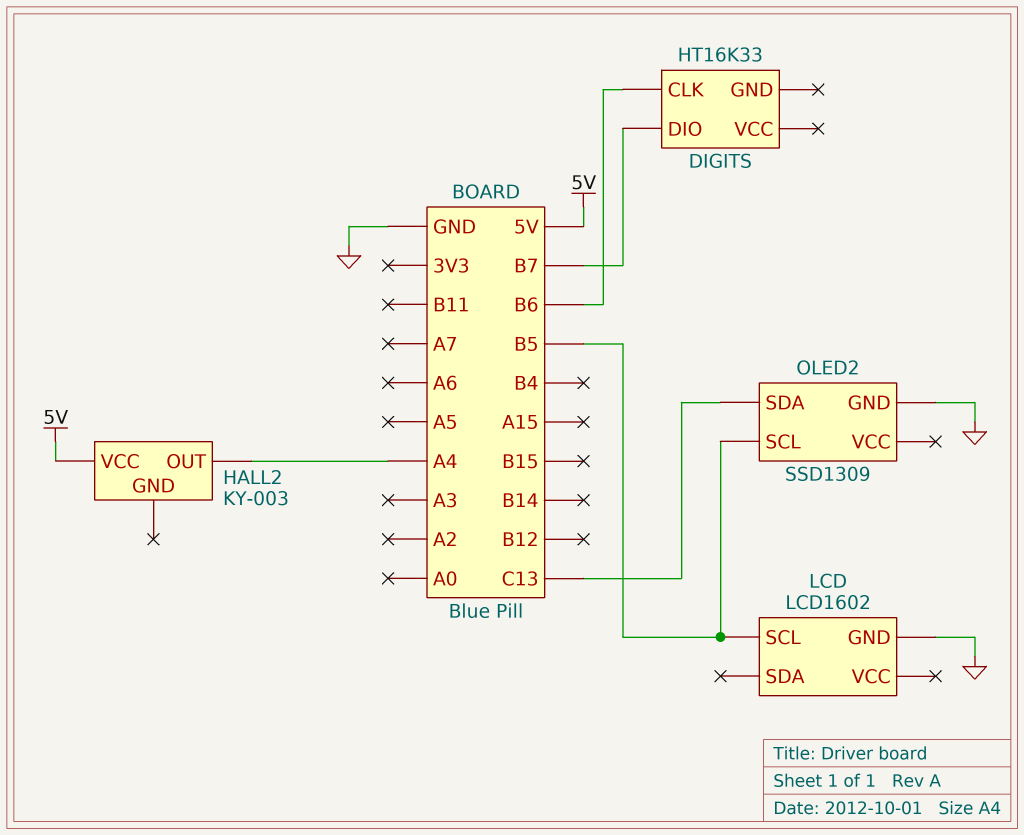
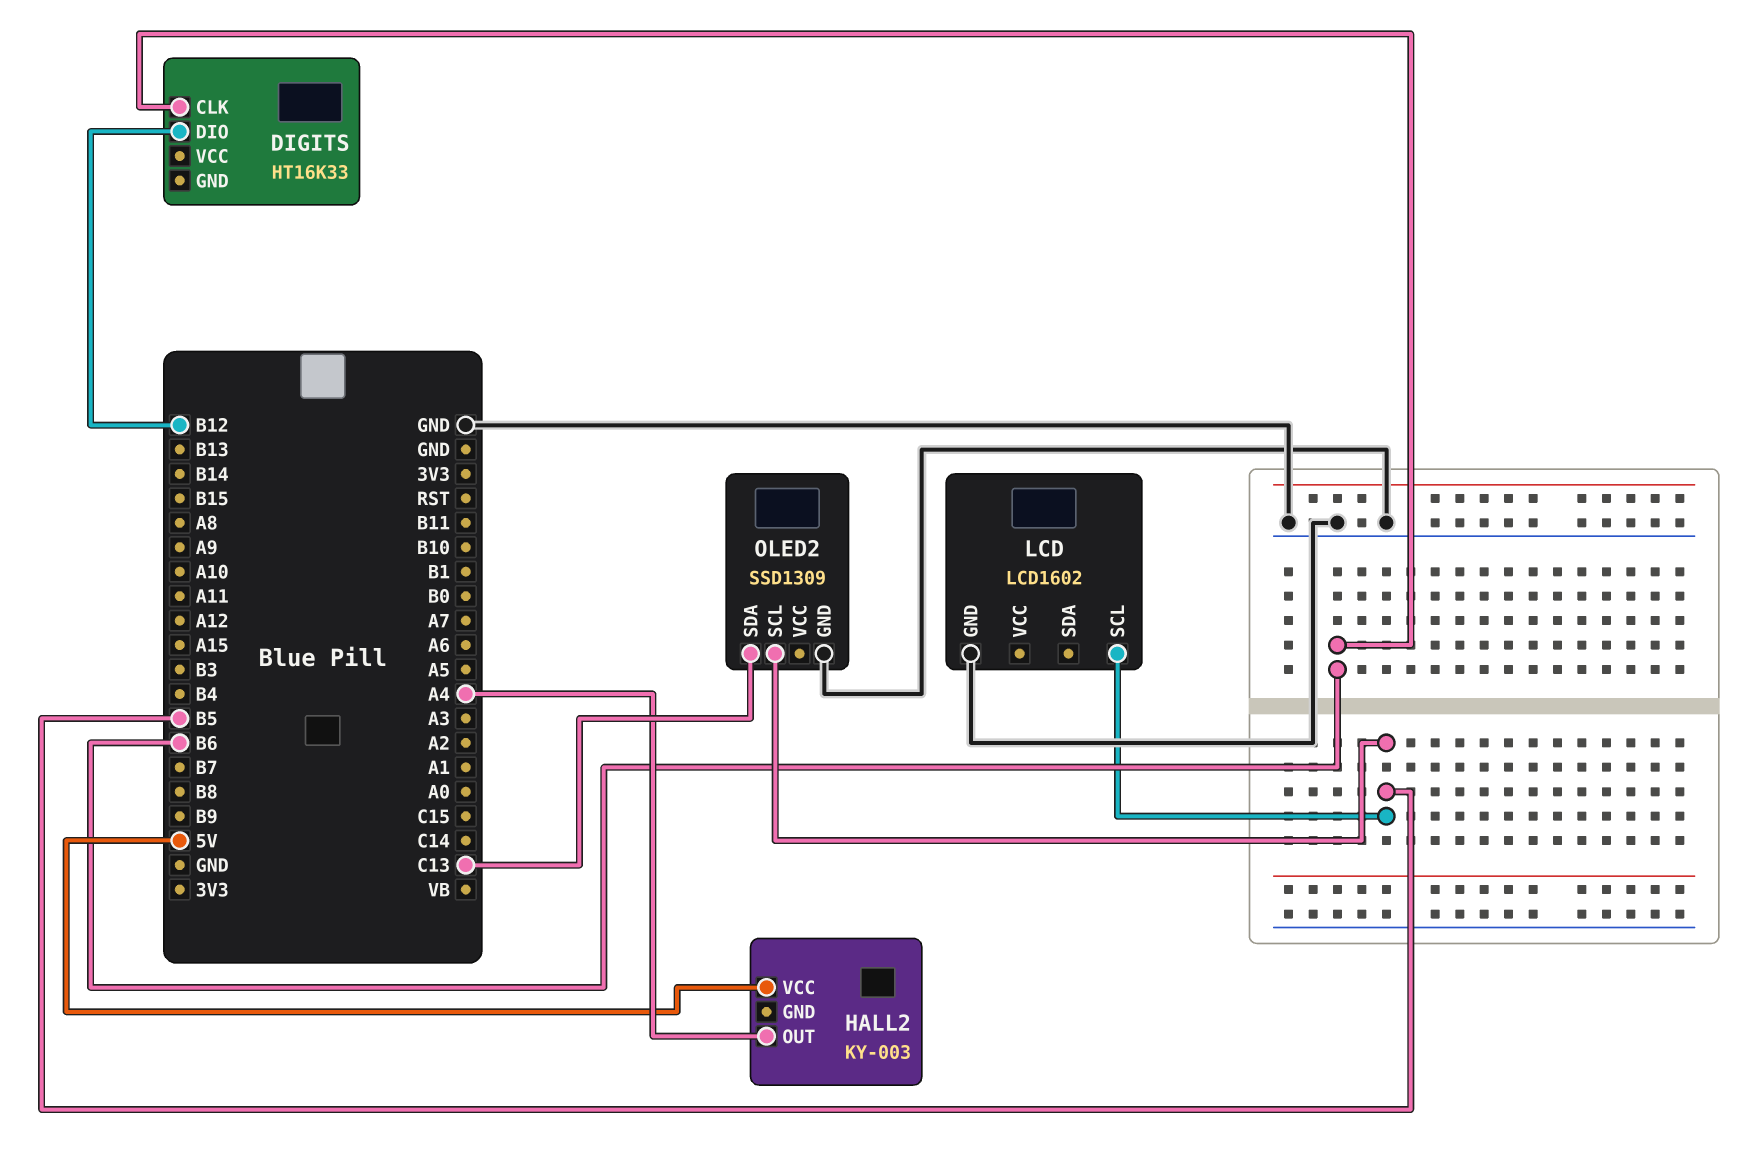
DIGITS pin DIO: B7 -> B12

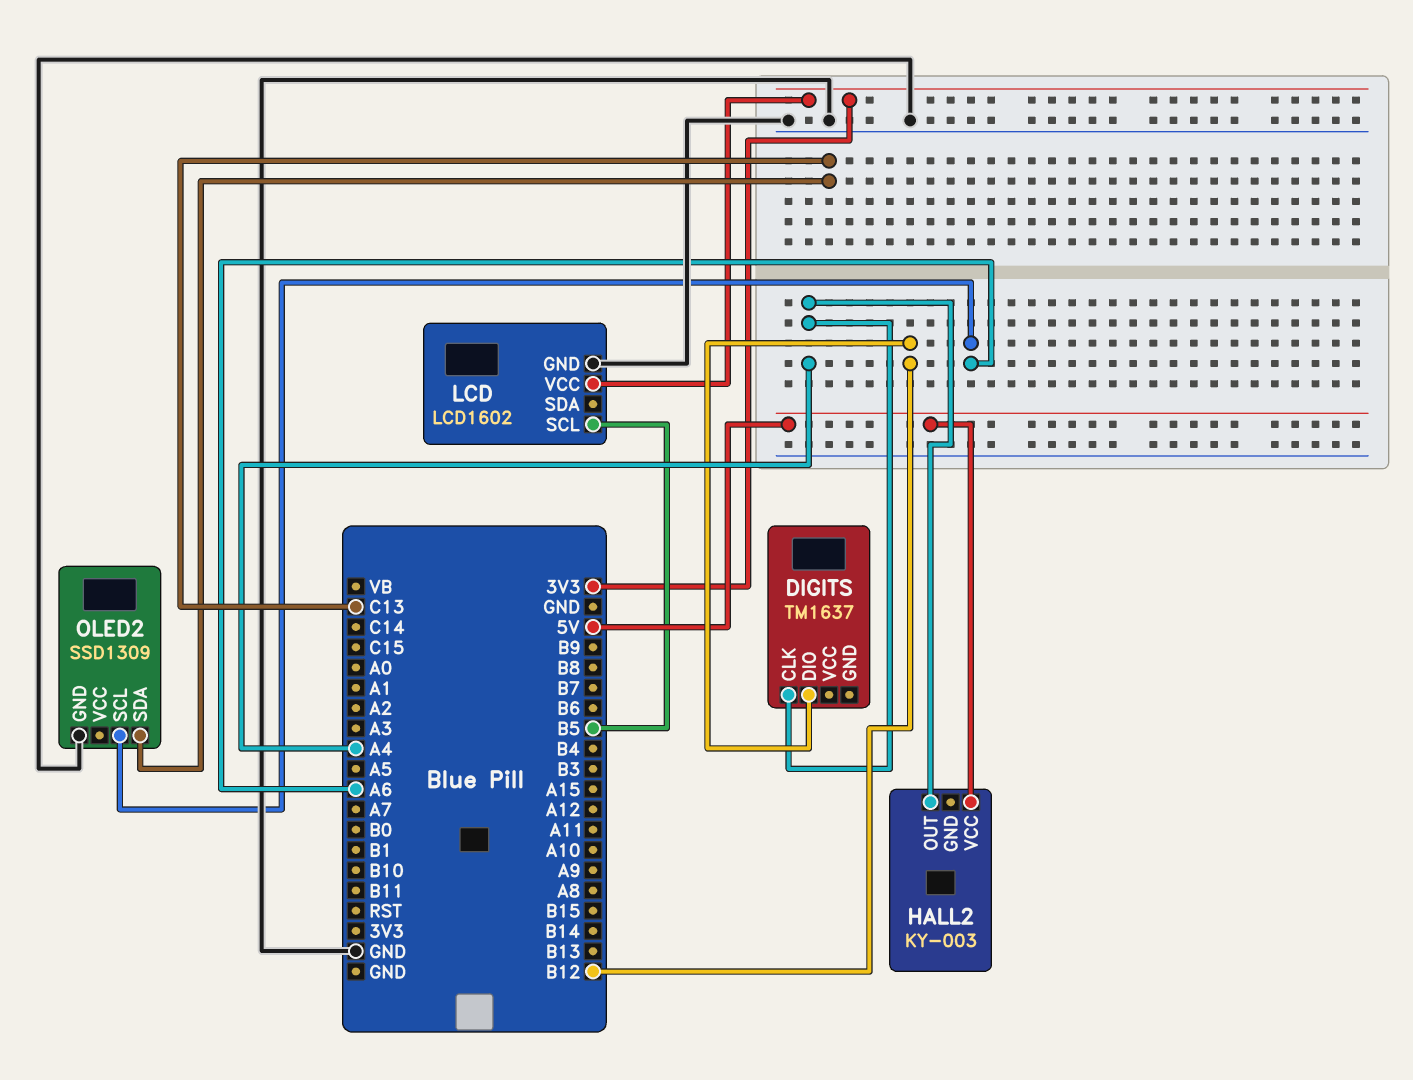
DIGITS: HT16K33 -> TM1637
DIGITS pin CLK: B6 -> A4
LCD pin VCC: none -> 3V3
OLED2 pin SCL: B5 -> A6

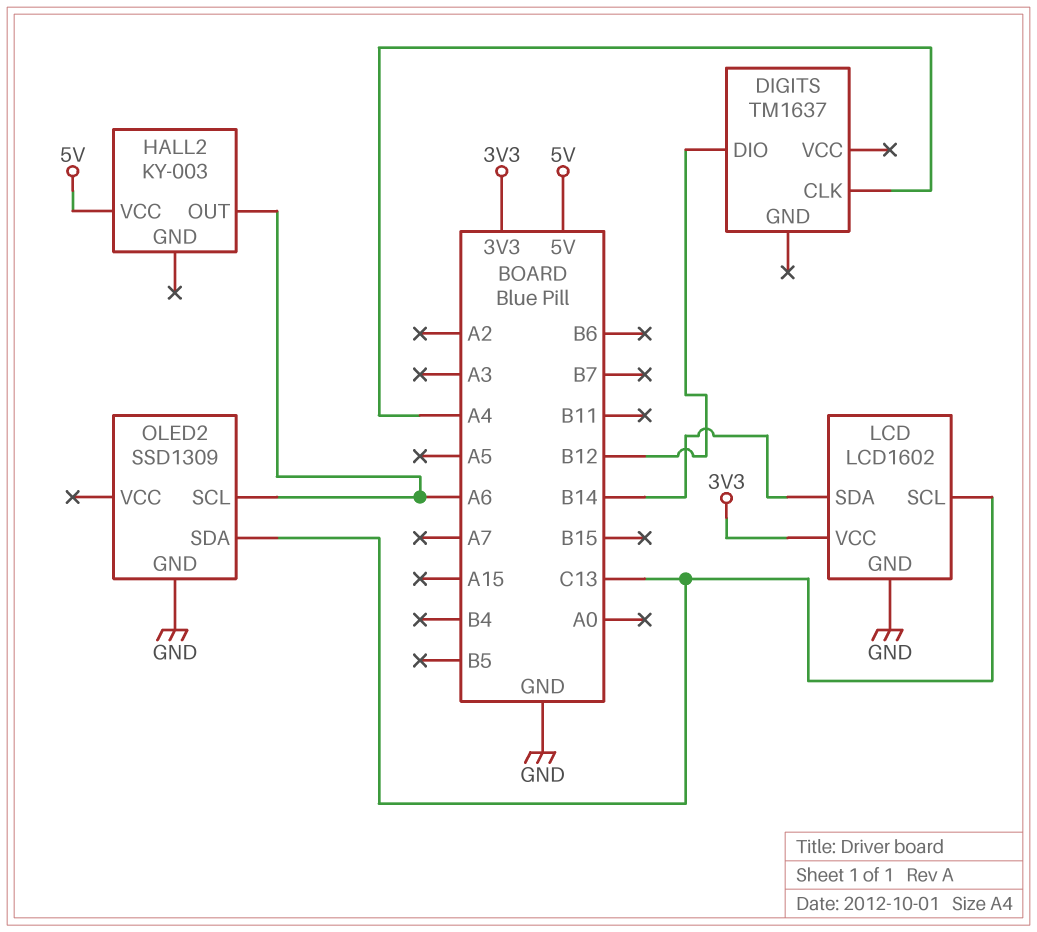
HALL2 pin OUT: A4 -> A6
LCD pin SCL: B5 -> C13
LCD pin SDA: none -> B14

